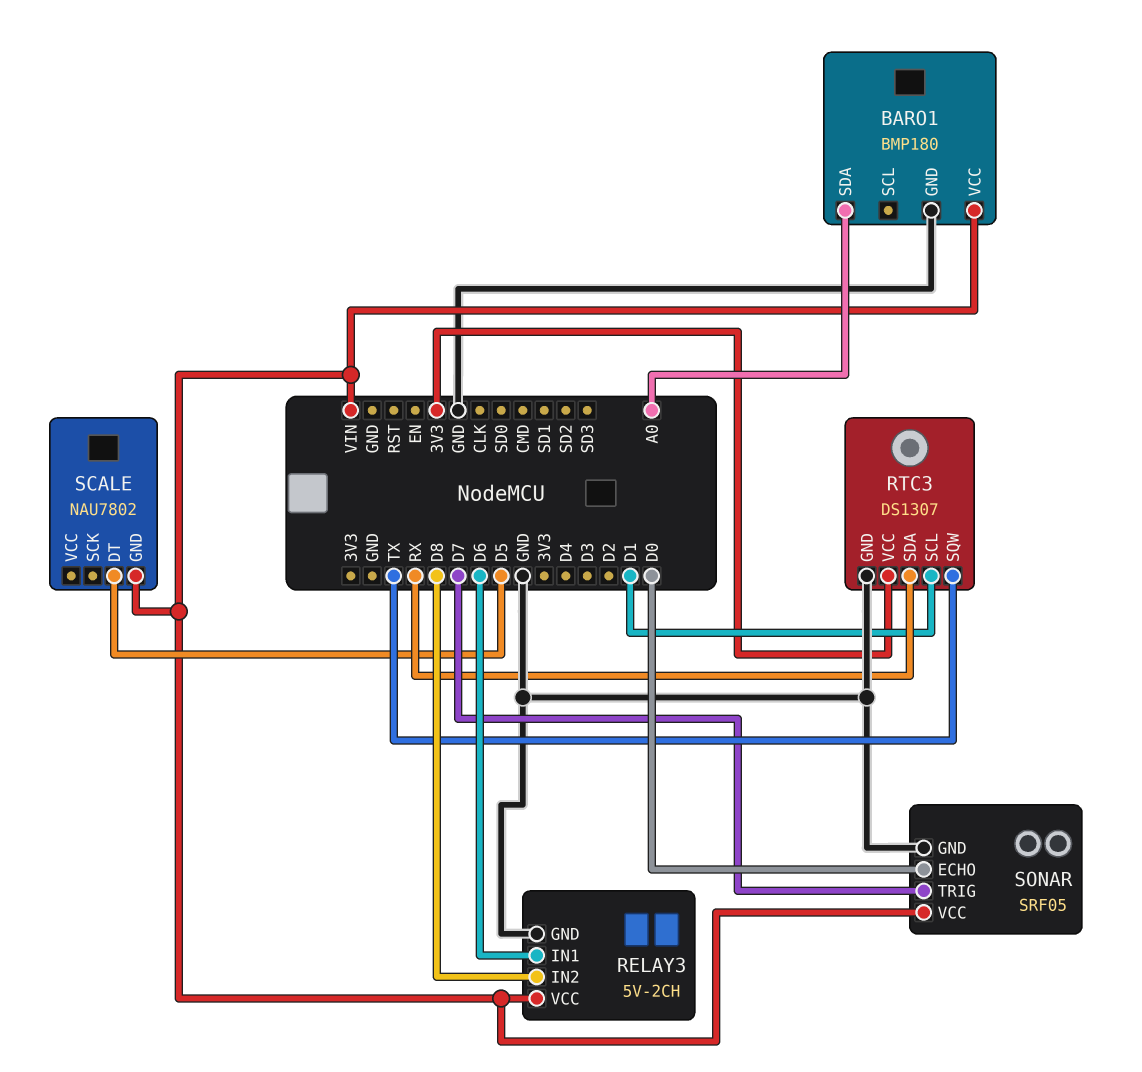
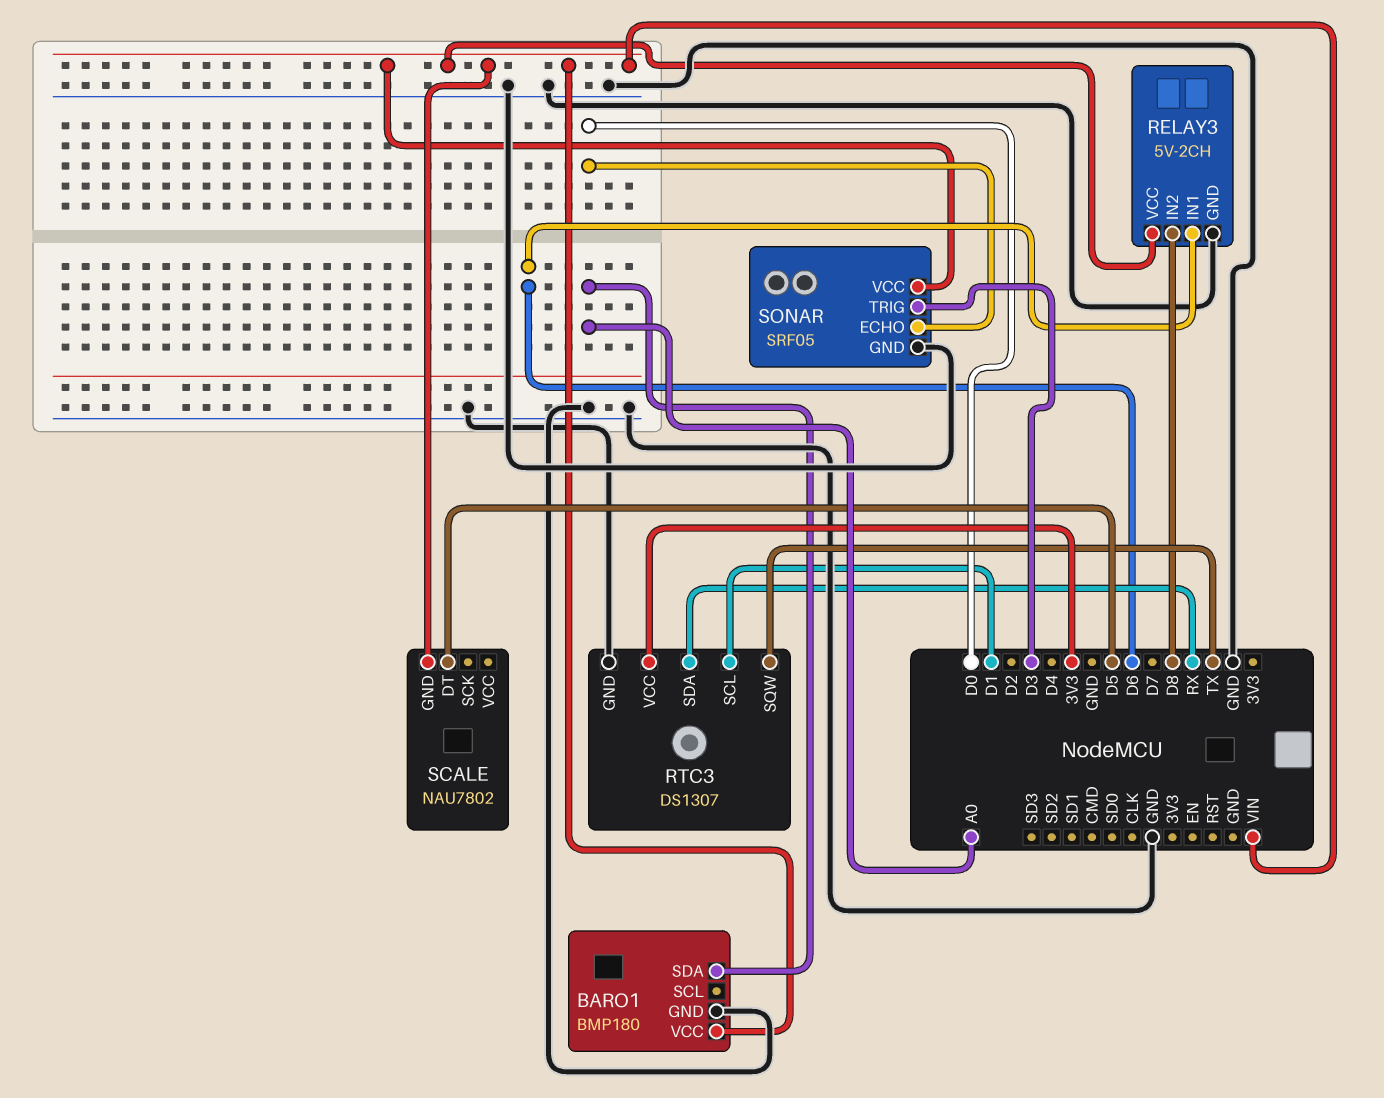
SONAR pin TRIG: D7 -> D3

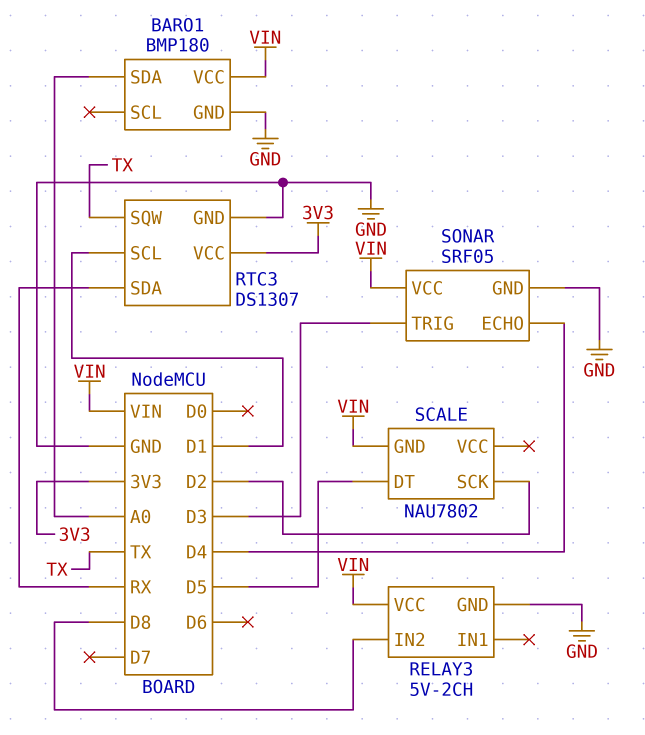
RELAY3 pin IN1: D6 -> none
SCALE pin SCK: none -> D2
SONAR pin ECHO: D0 -> D4

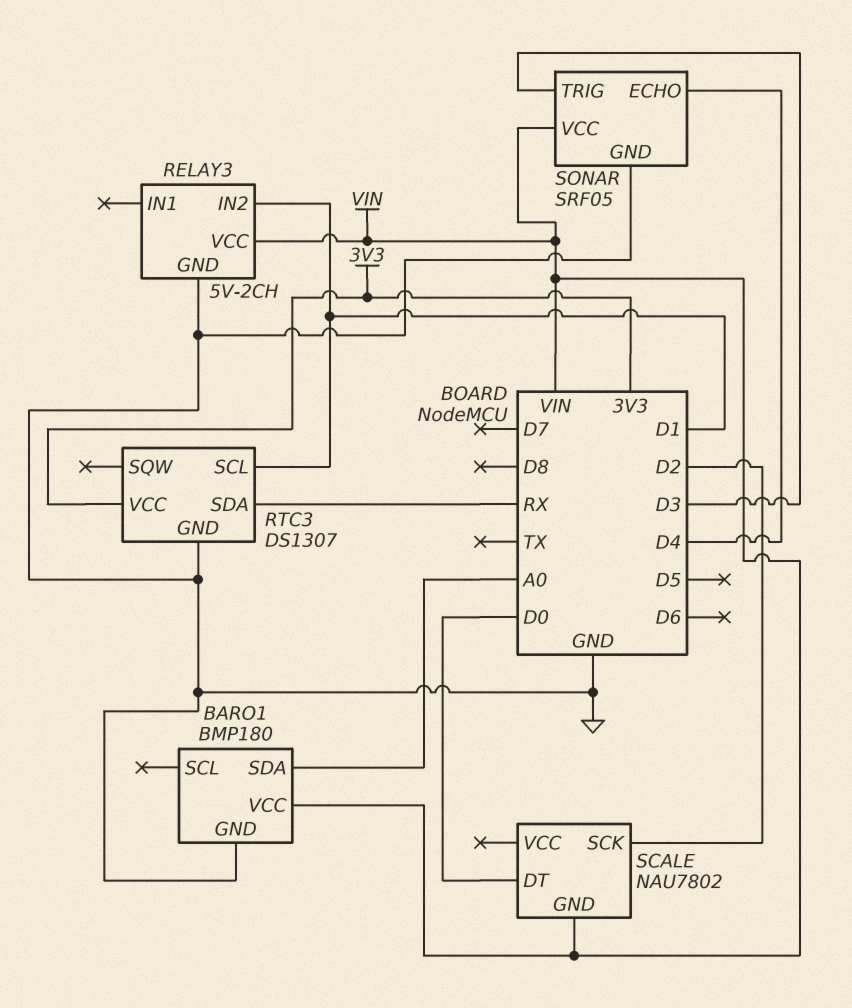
RELAY3 pin IN2: D8 -> D1
RTC3 pin SQW: TX -> none
SCALE pin DT: D5 -> D0

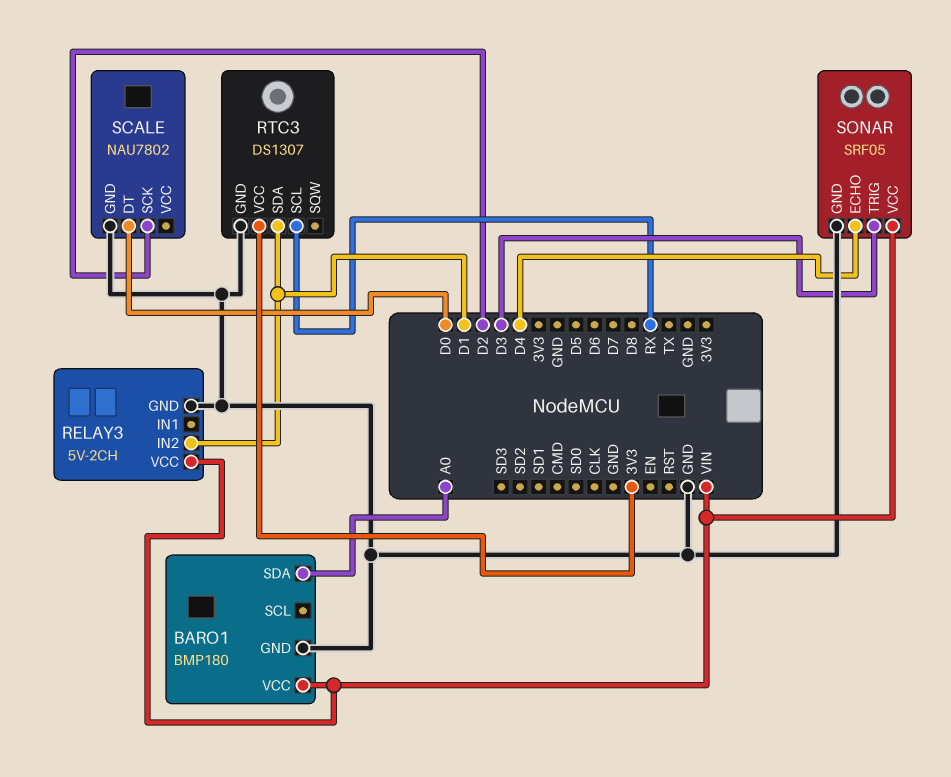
RTC3 pin SCL: D1 -> RX
RTC3 pin SDA: RX -> D1
SCALE pin GND: VIN -> GND

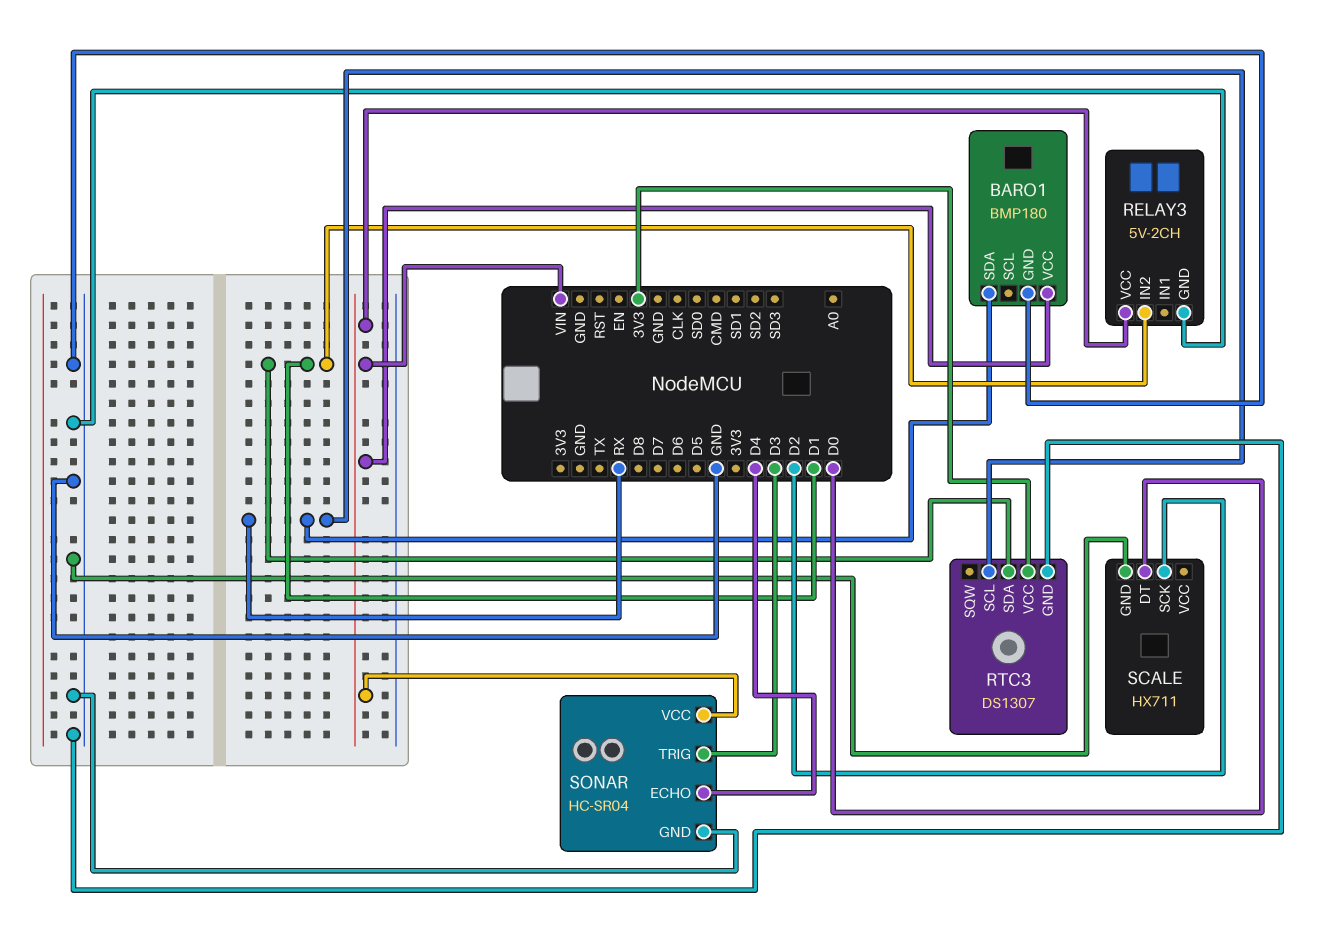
BARO1 pin SDA: A0 -> RX
SCALE: NAU7802 -> HX711
SONAR: SRF05 -> HC-SR04

